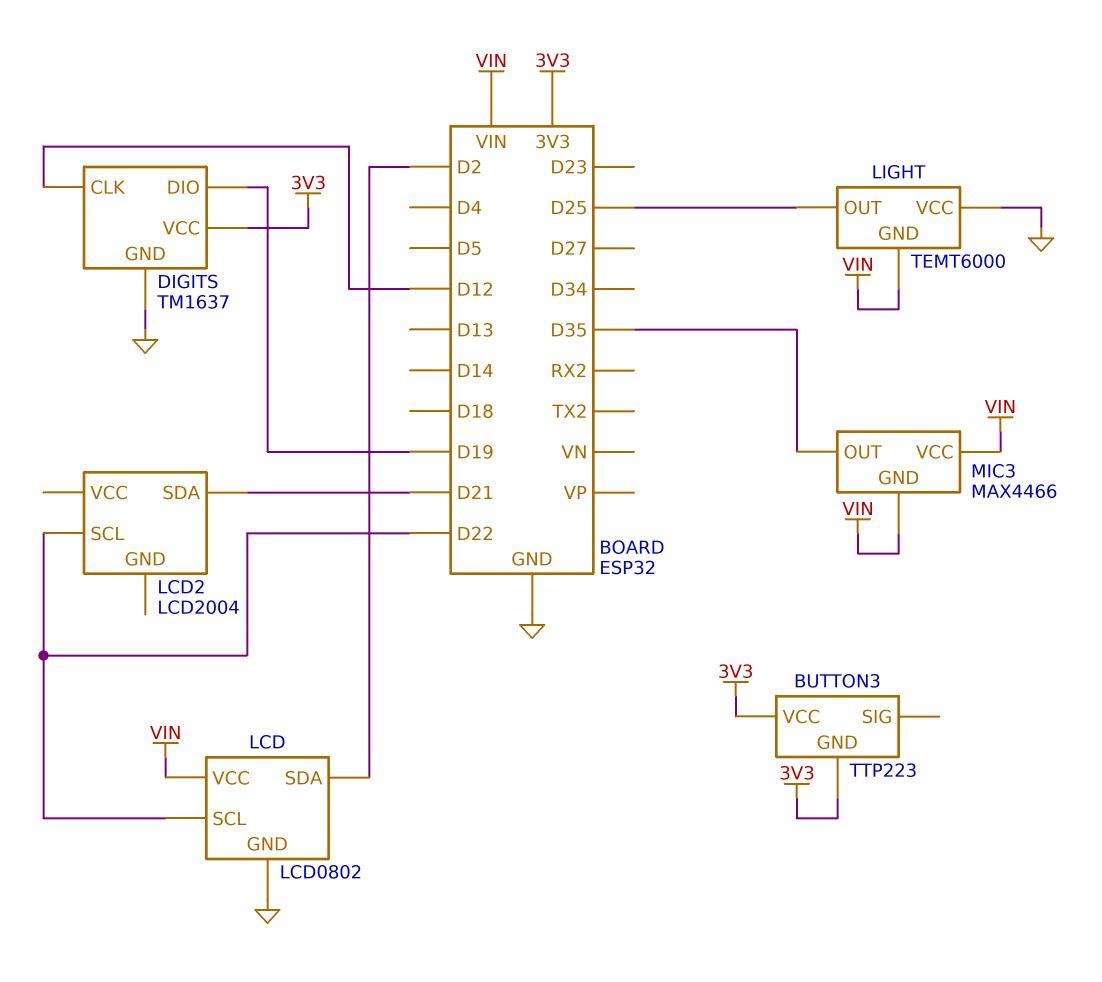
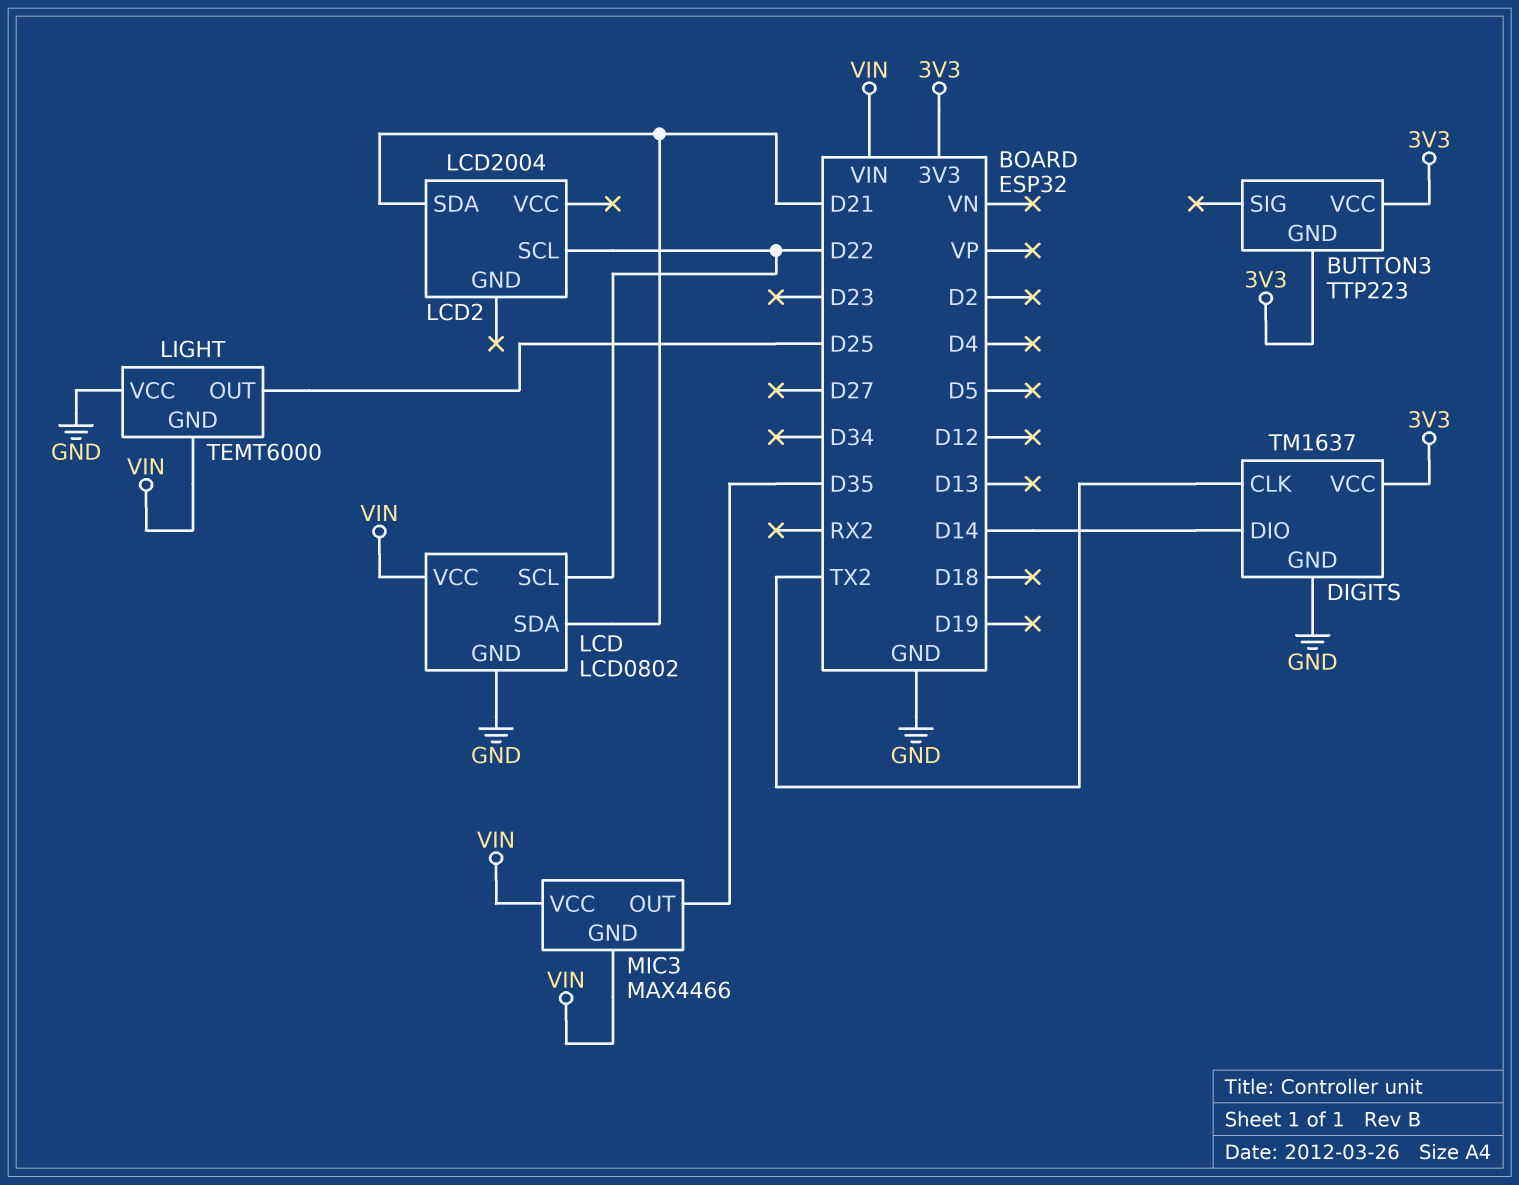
DIGITS pin CLK: D12 -> TX2
DIGITS pin DIO: D19 -> D14
LCD pin SDA: D2 -> D21

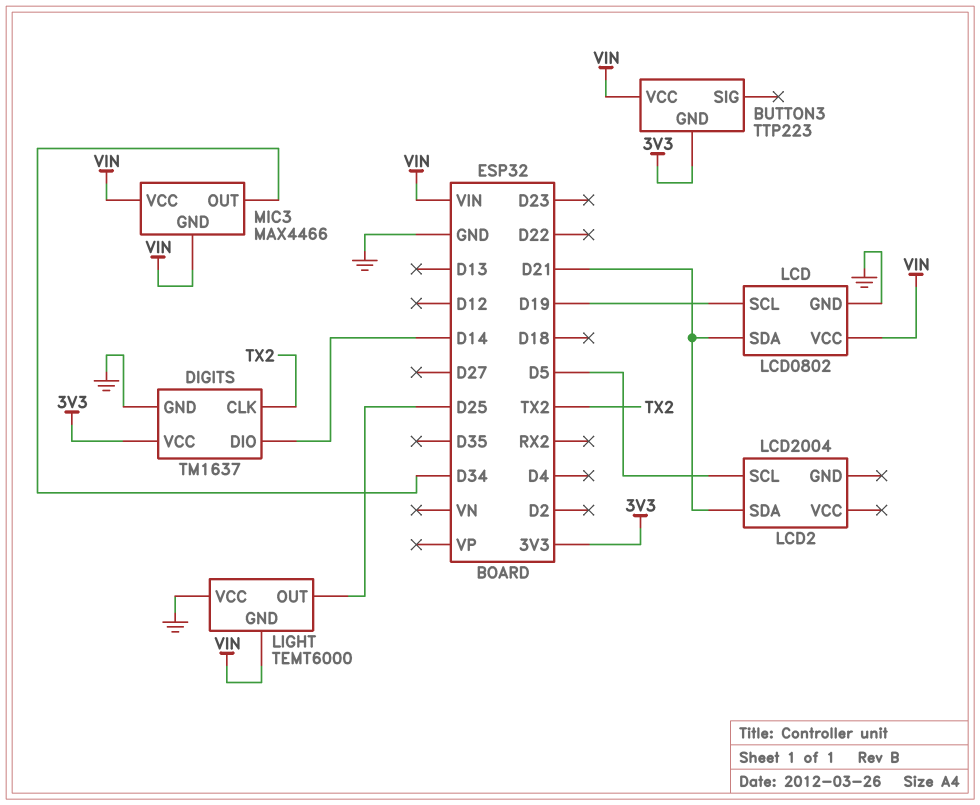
BUTTON3 pin VCC: 3V3 -> VIN
LCD pin SCL: D22 -> D19
LCD2 pin SCL: D22 -> D5
MIC3 pin OUT: D35 -> D34

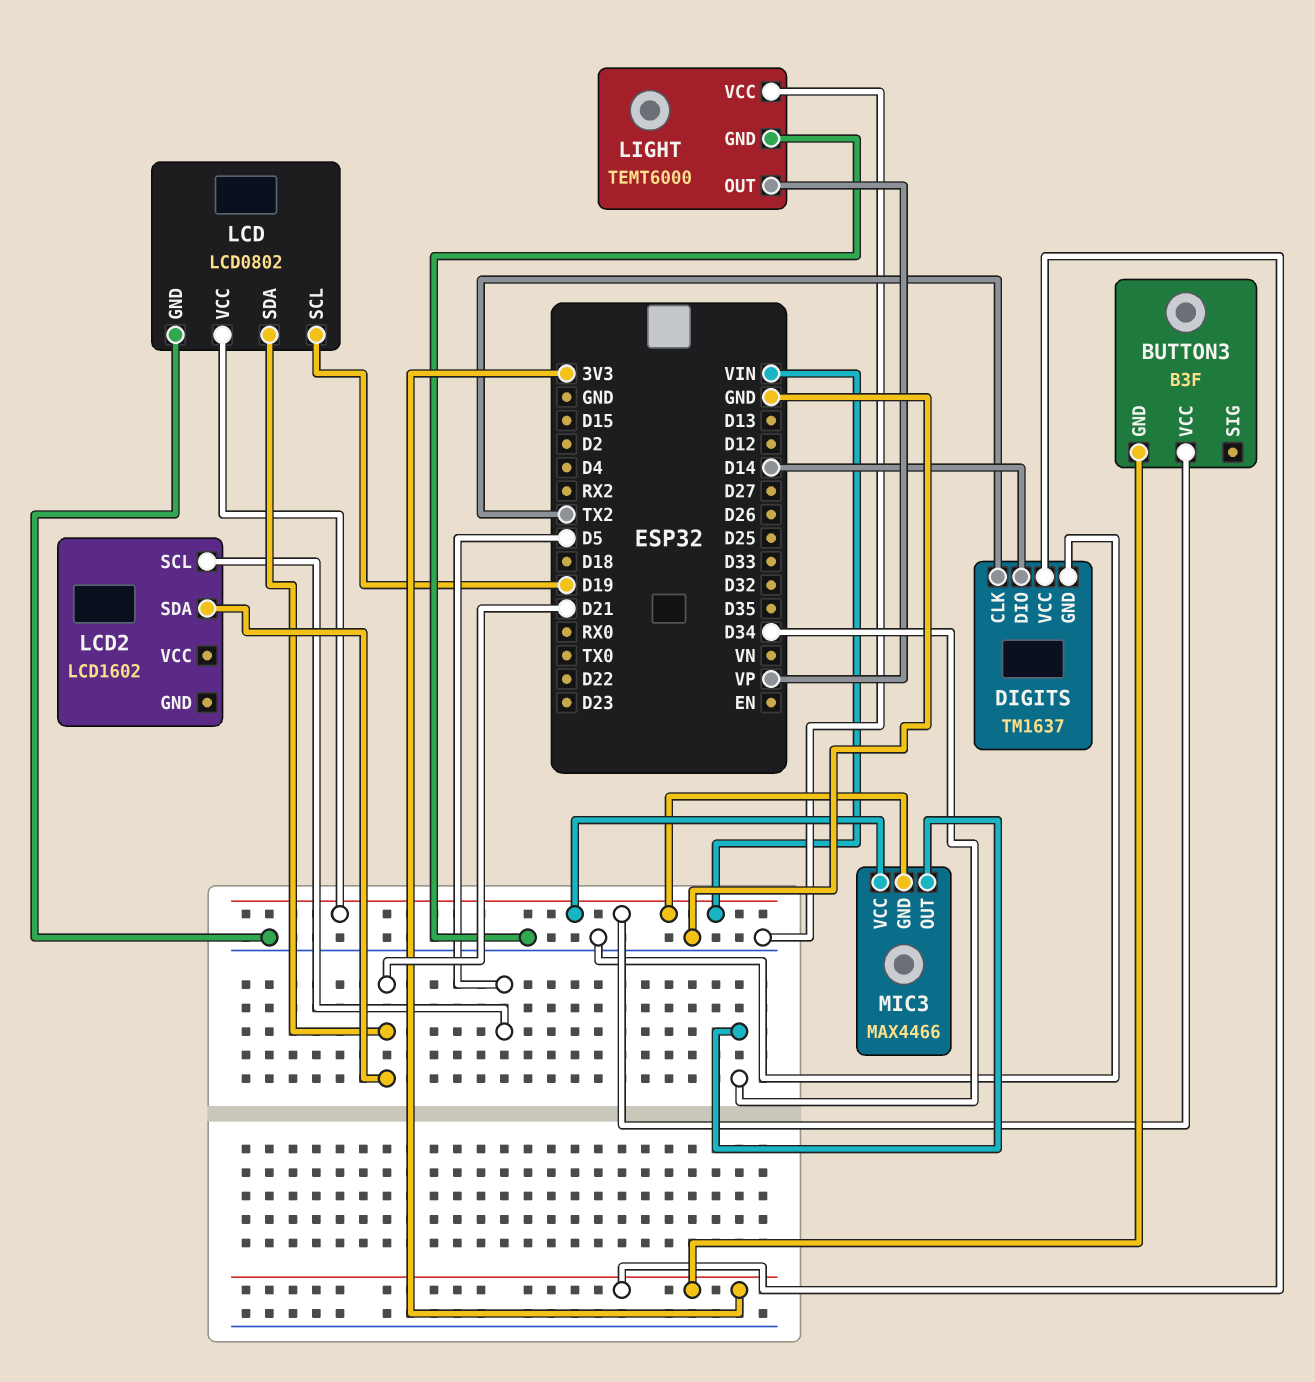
BUTTON3: TTP223 -> B3F
LCD2: LCD2004 -> LCD1602
LIGHT pin GND: VIN -> GND
LIGHT pin OUT: D25 -> VP

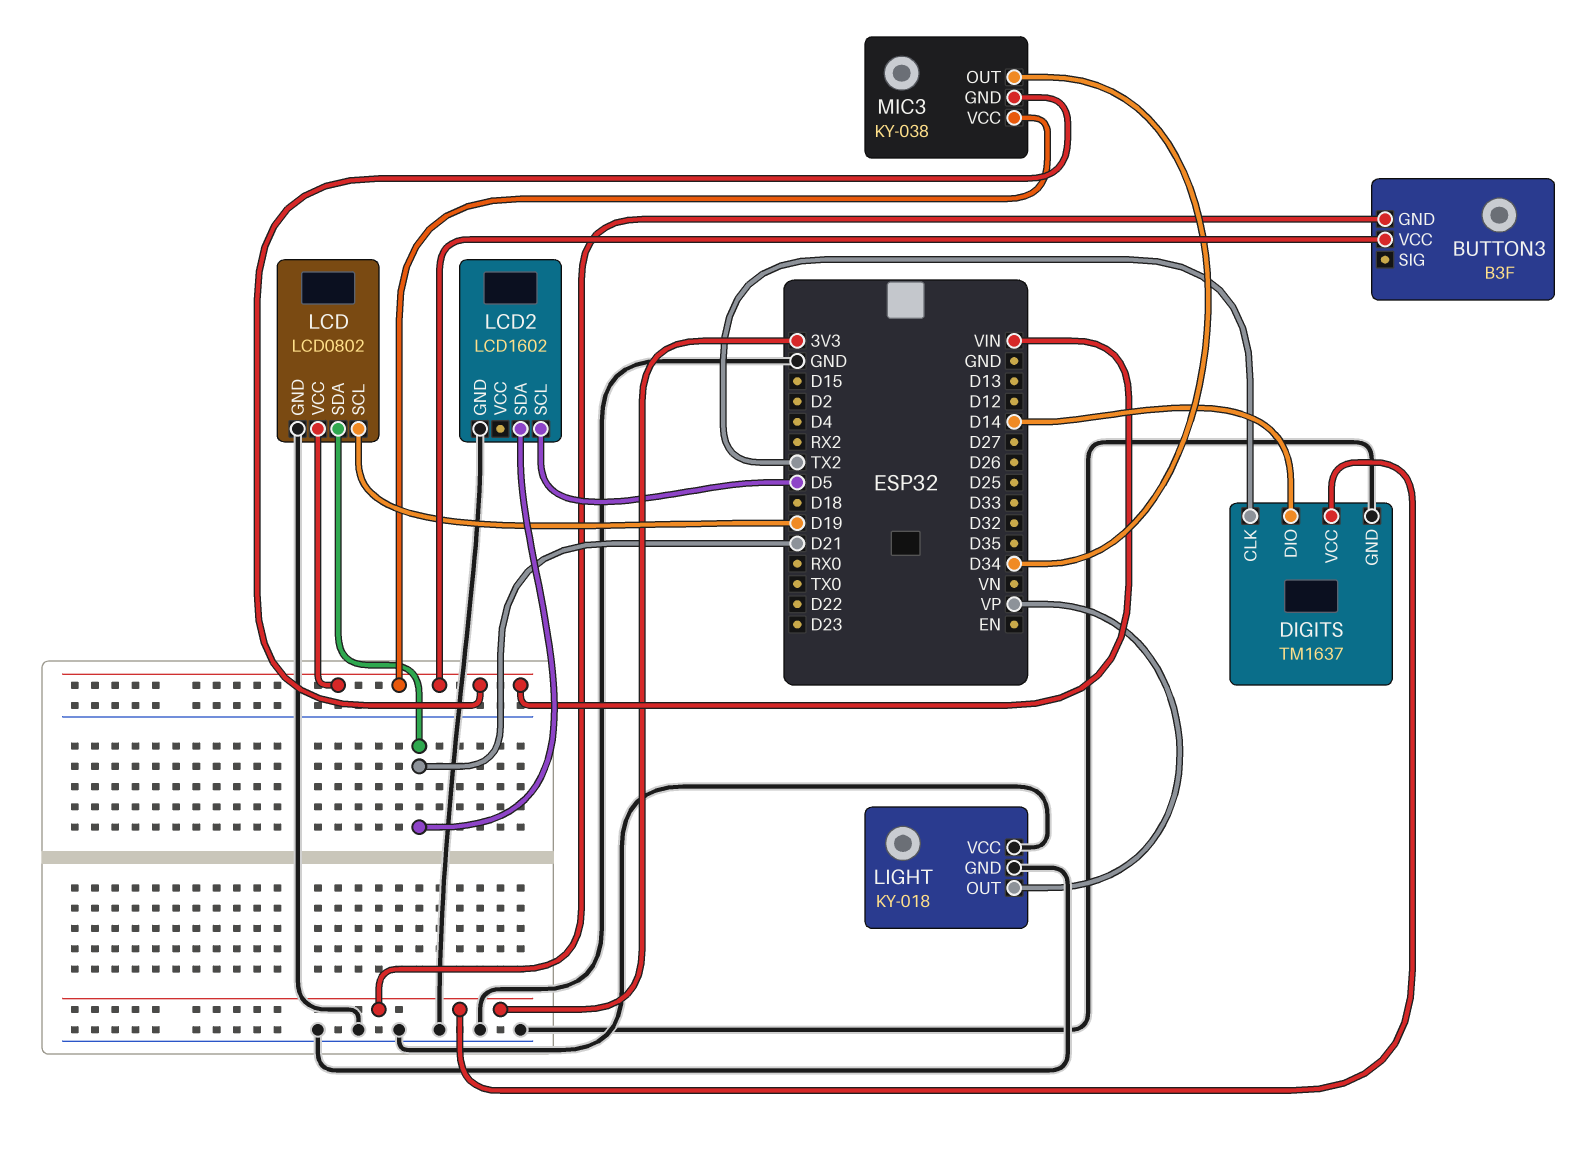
LCD2 pin GND: none -> GND
LIGHT: TEMT6000 -> KY-018
MIC3: MAX4466 -> KY-038

